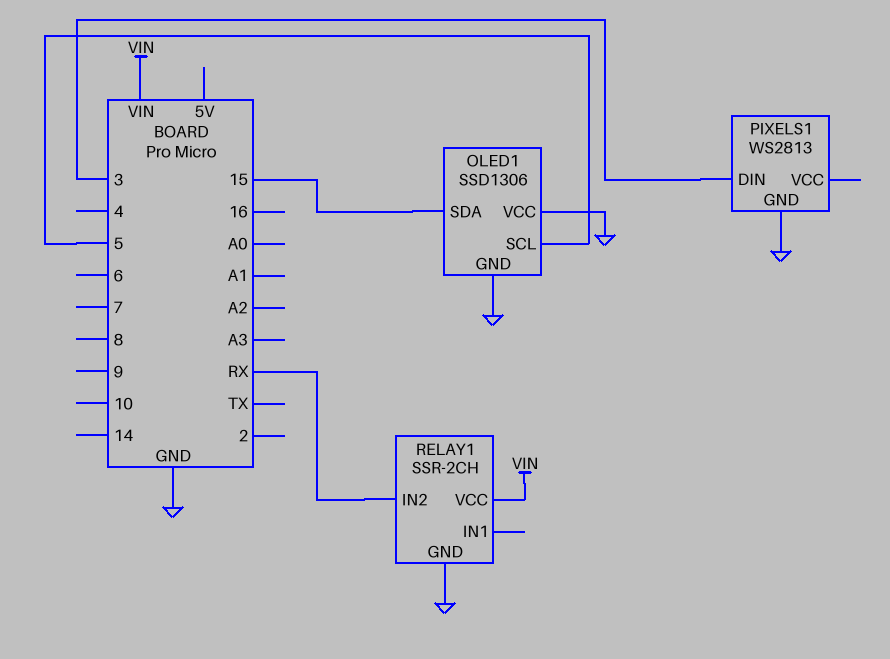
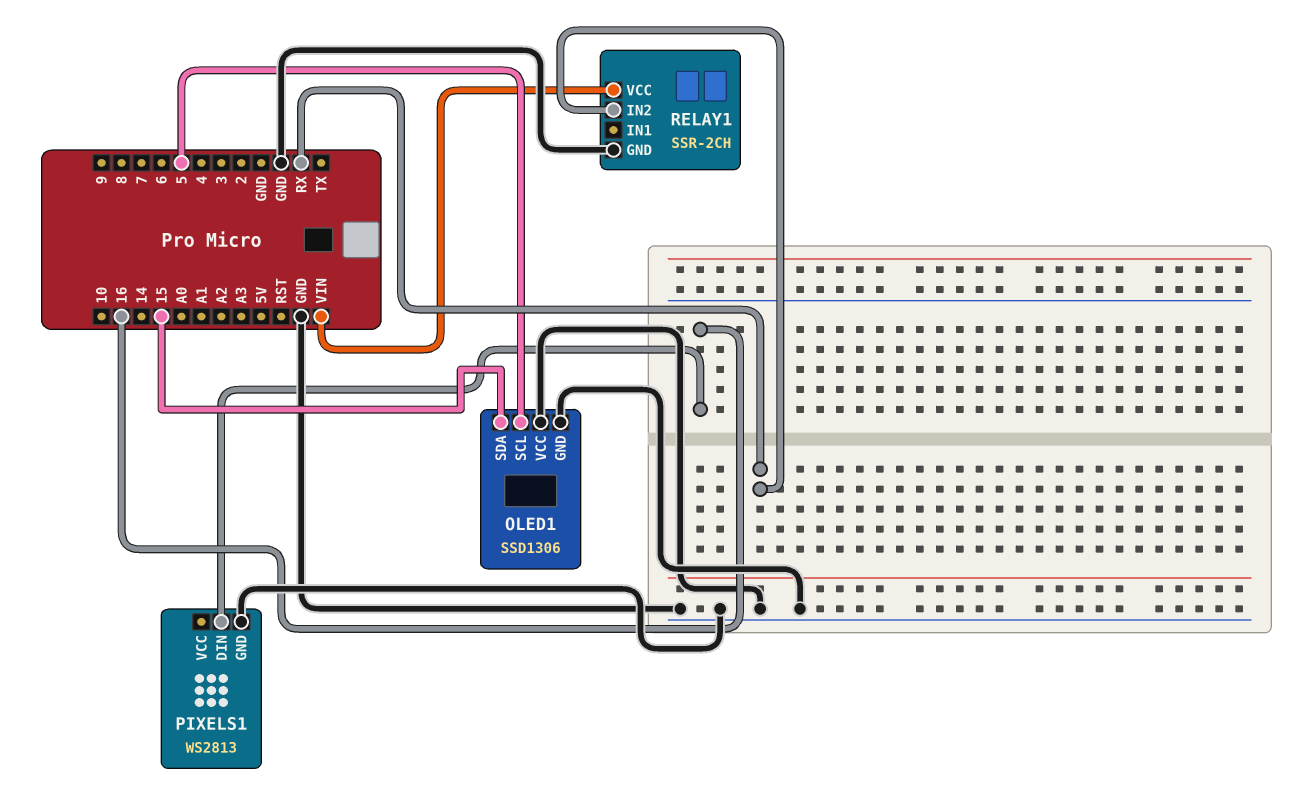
PIXELS1 pin DIN: 3 -> 16

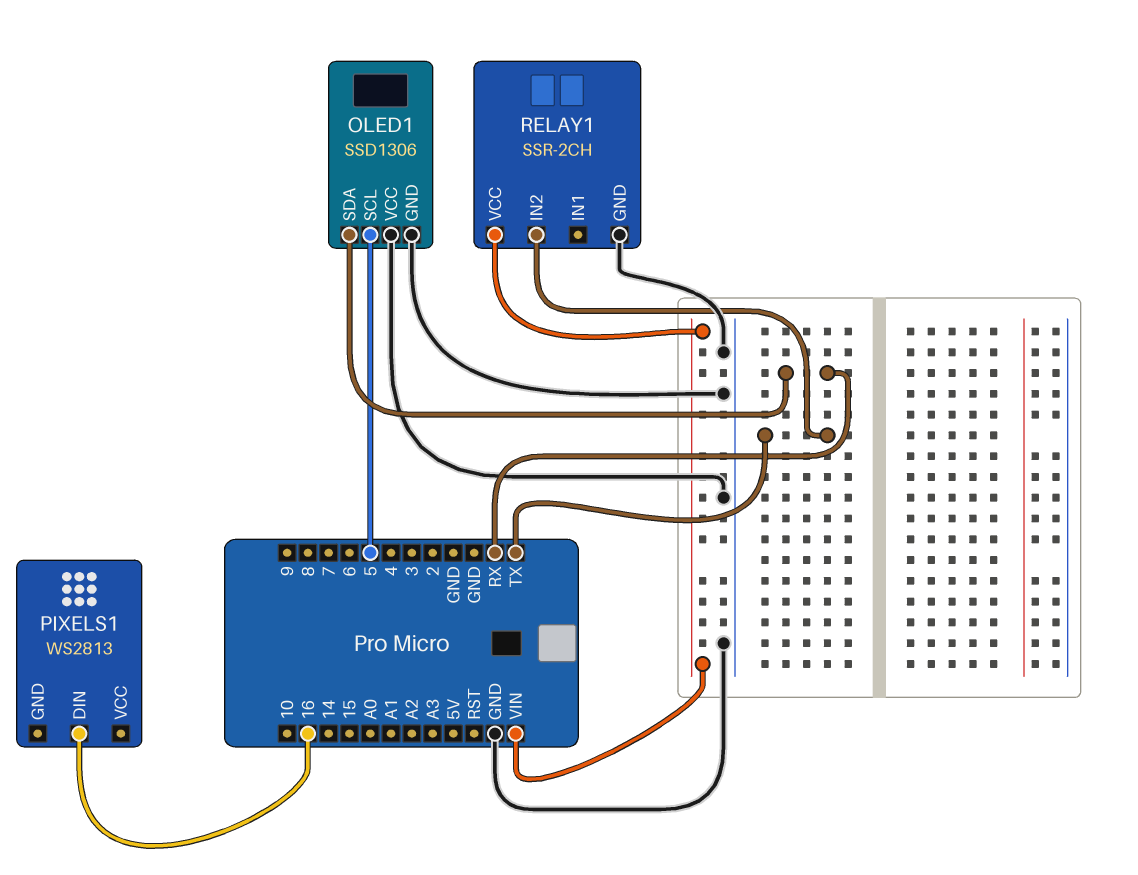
OLED1 pin SDA: 15 -> RX
PIXELS1 pin GND: GND -> none
RELAY1 pin IN2: RX -> TX

